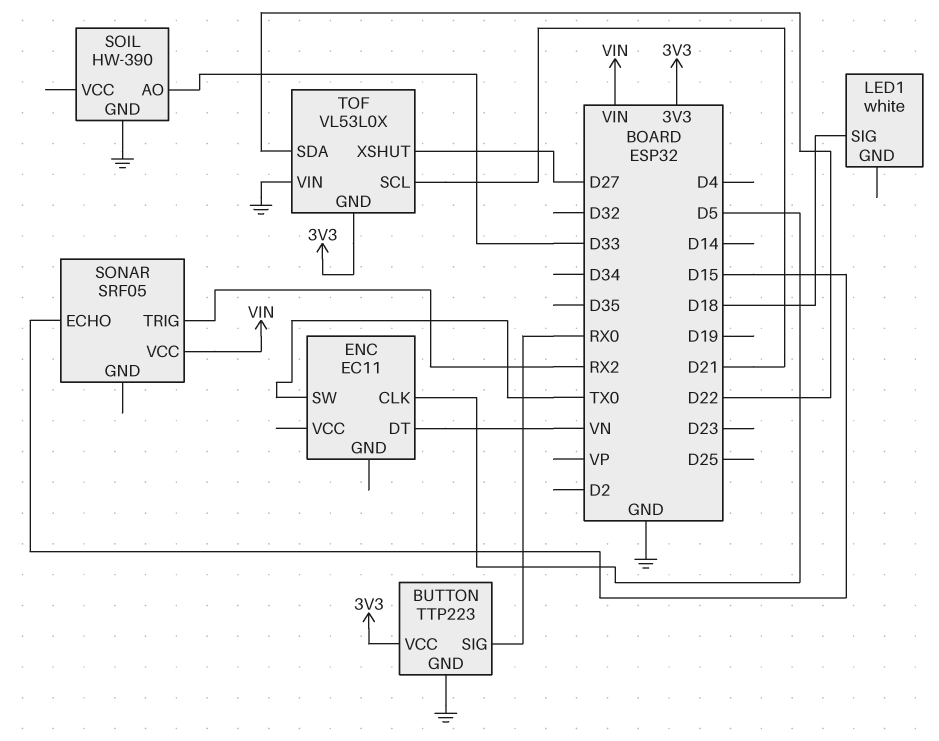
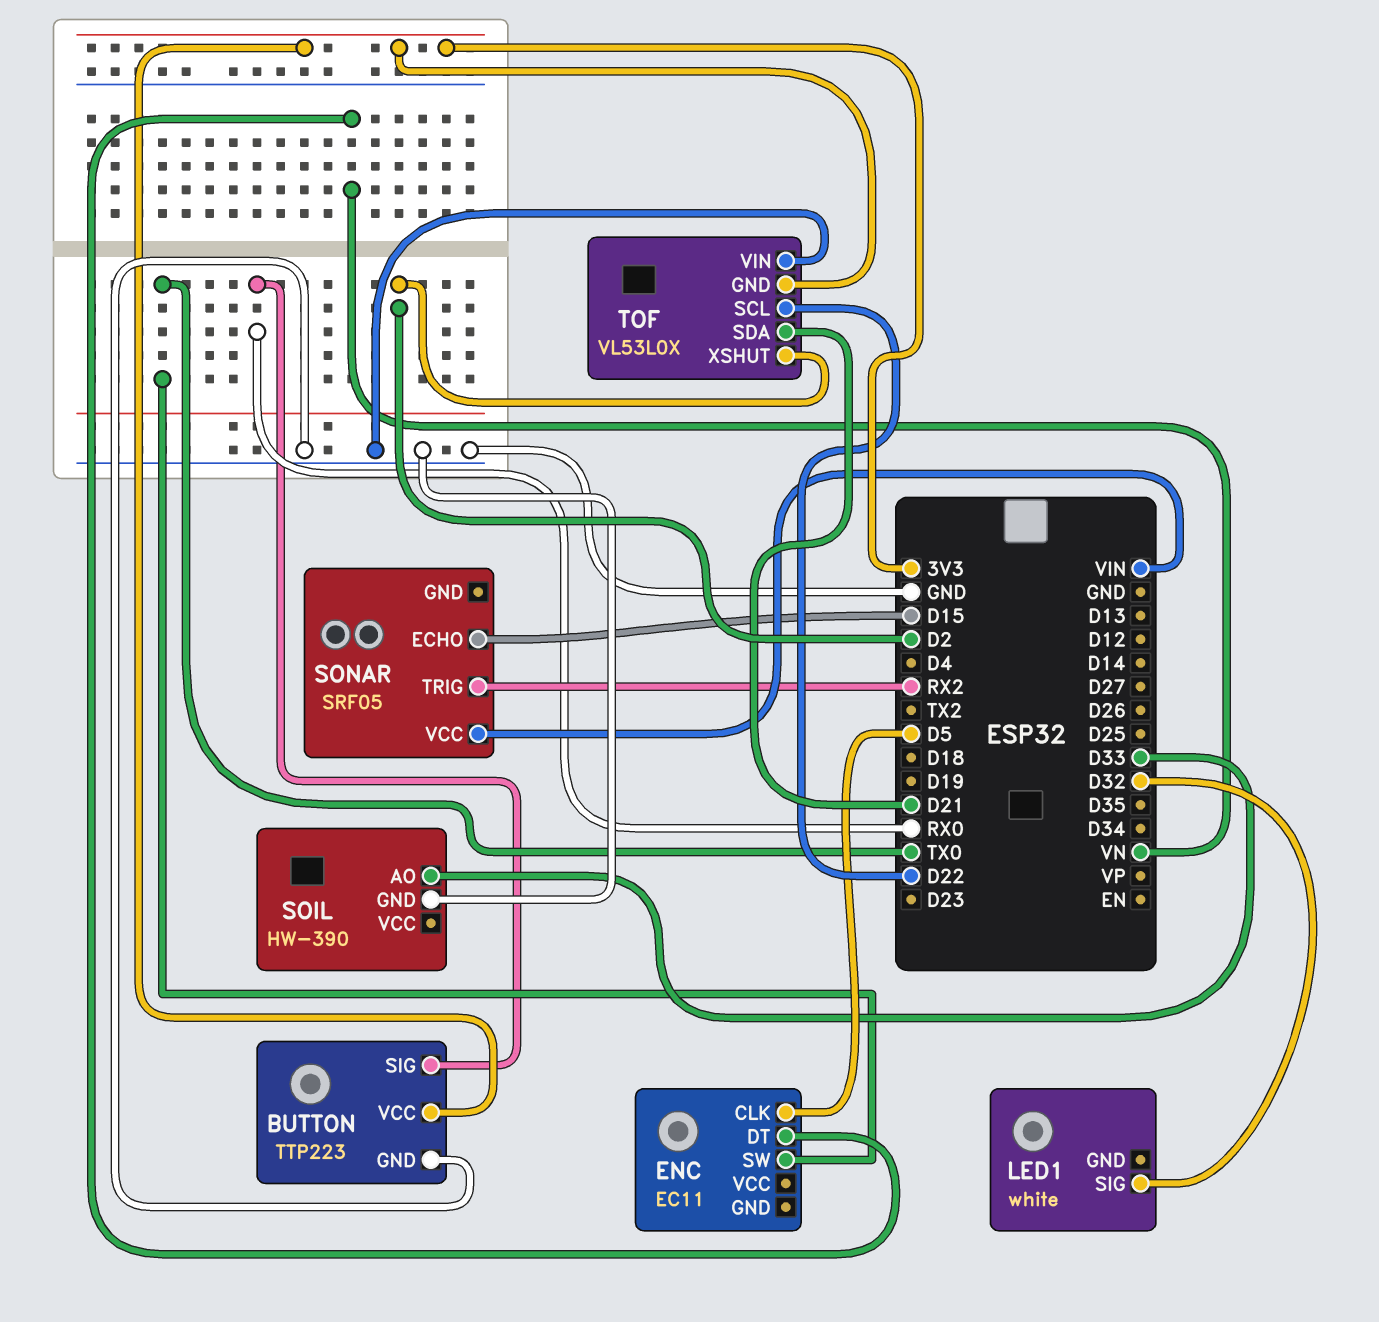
LED1 pin SIG: D18 -> D32
TOF pin SCL: D21 -> D22
TOF pin SDA: D22 -> D21
TOF pin XSHUT: D27 -> D2

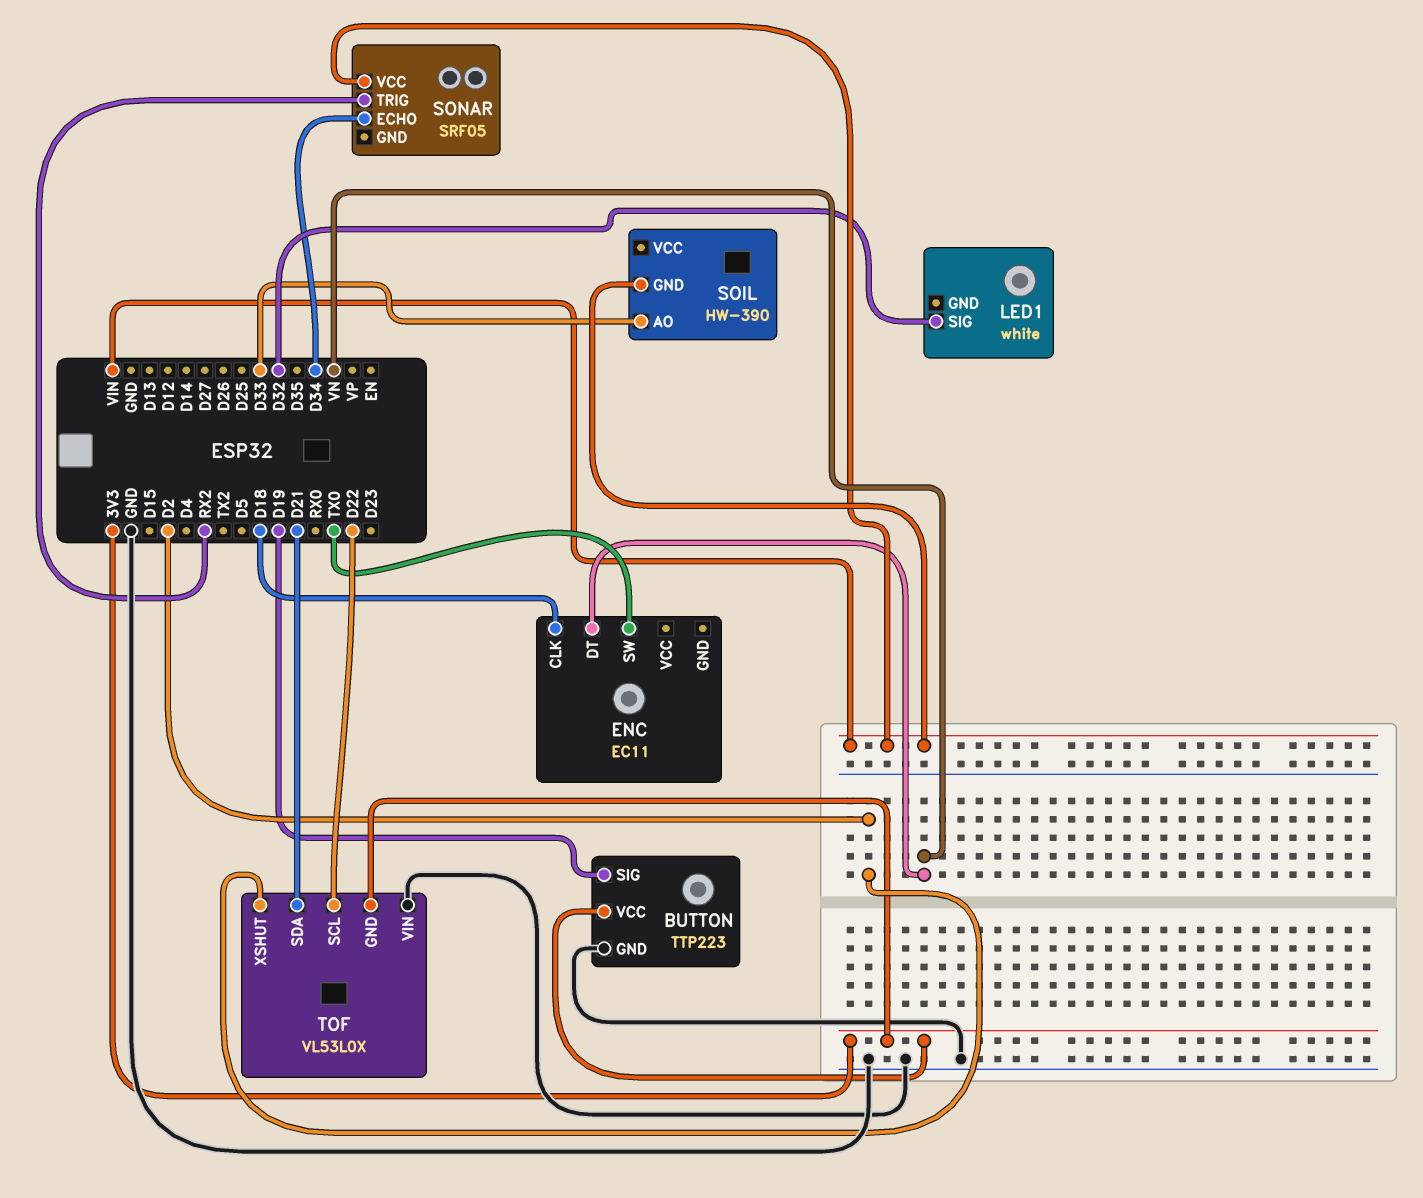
BUTTON pin SIG: RX0 -> D19
ENC pin CLK: D5 -> D18
SOIL pin GND: GND -> VIN
SONAR pin ECHO: D15 -> D34

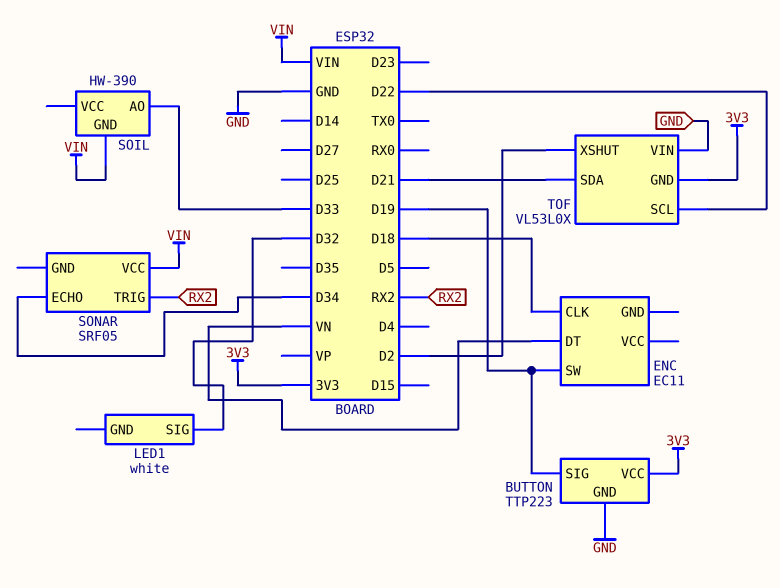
ENC pin SW: TX0 -> D19

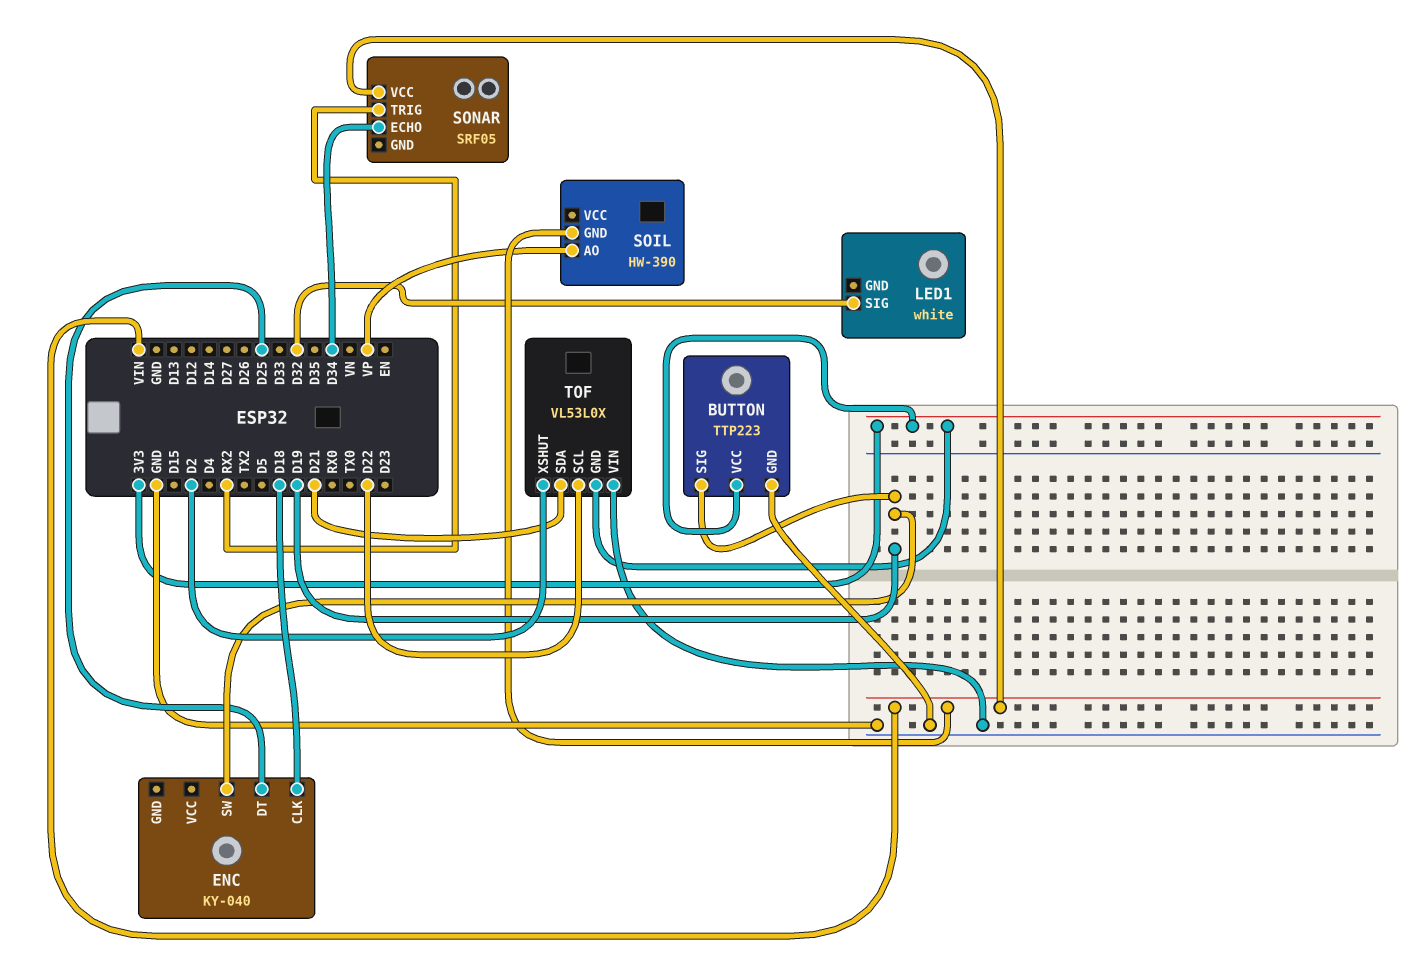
ENC: EC11 -> KY-040
ENC pin DT: VN -> D25
SOIL pin AO: D33 -> VP

